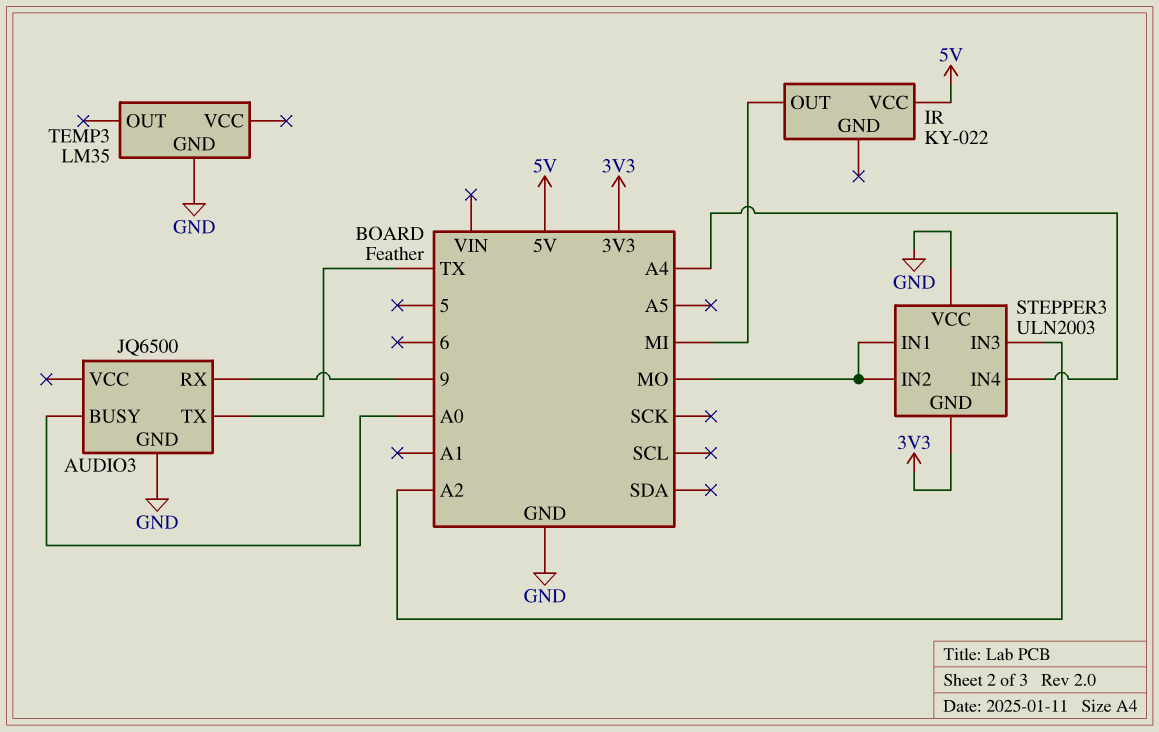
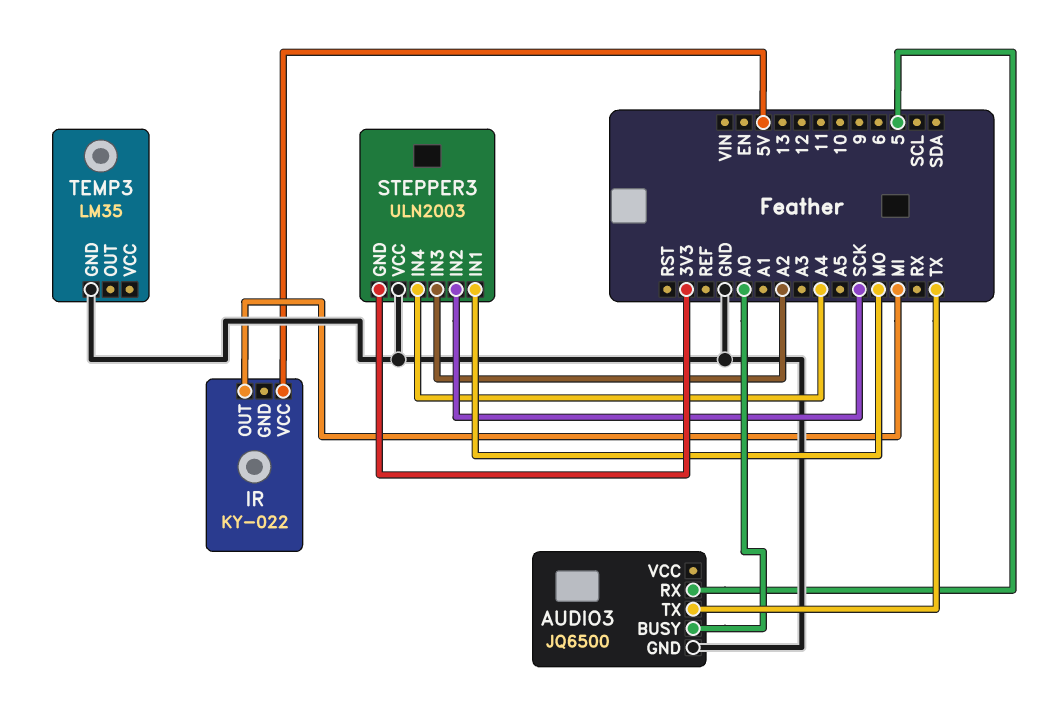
AUDIO3 pin RX: 9 -> 5
STEPPER3 pin IN2: MO -> SCK

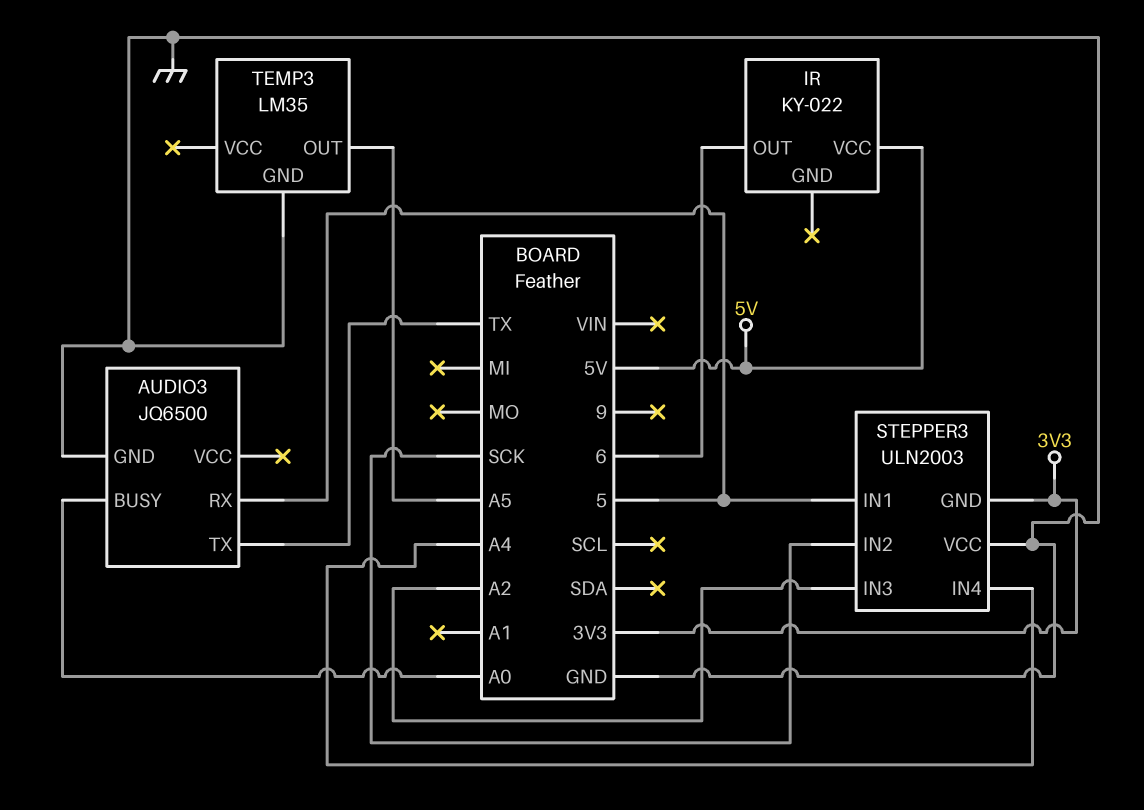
IR pin OUT: MI -> 6
STEPPER3 pin IN1: MO -> 5
TEMP3 pin OUT: none -> A5

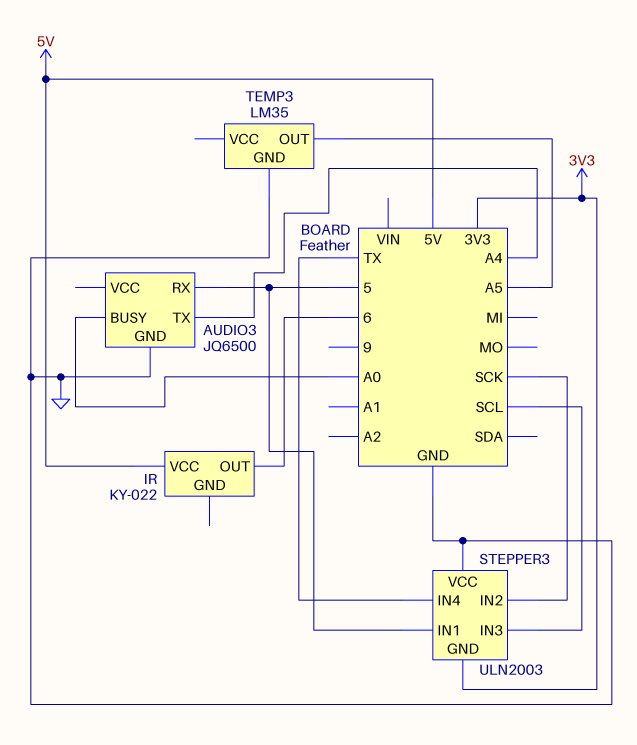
AUDIO3 pin TX: TX -> A4
STEPPER3 pin IN3: A2 -> SCL
STEPPER3 pin IN4: A4 -> TX

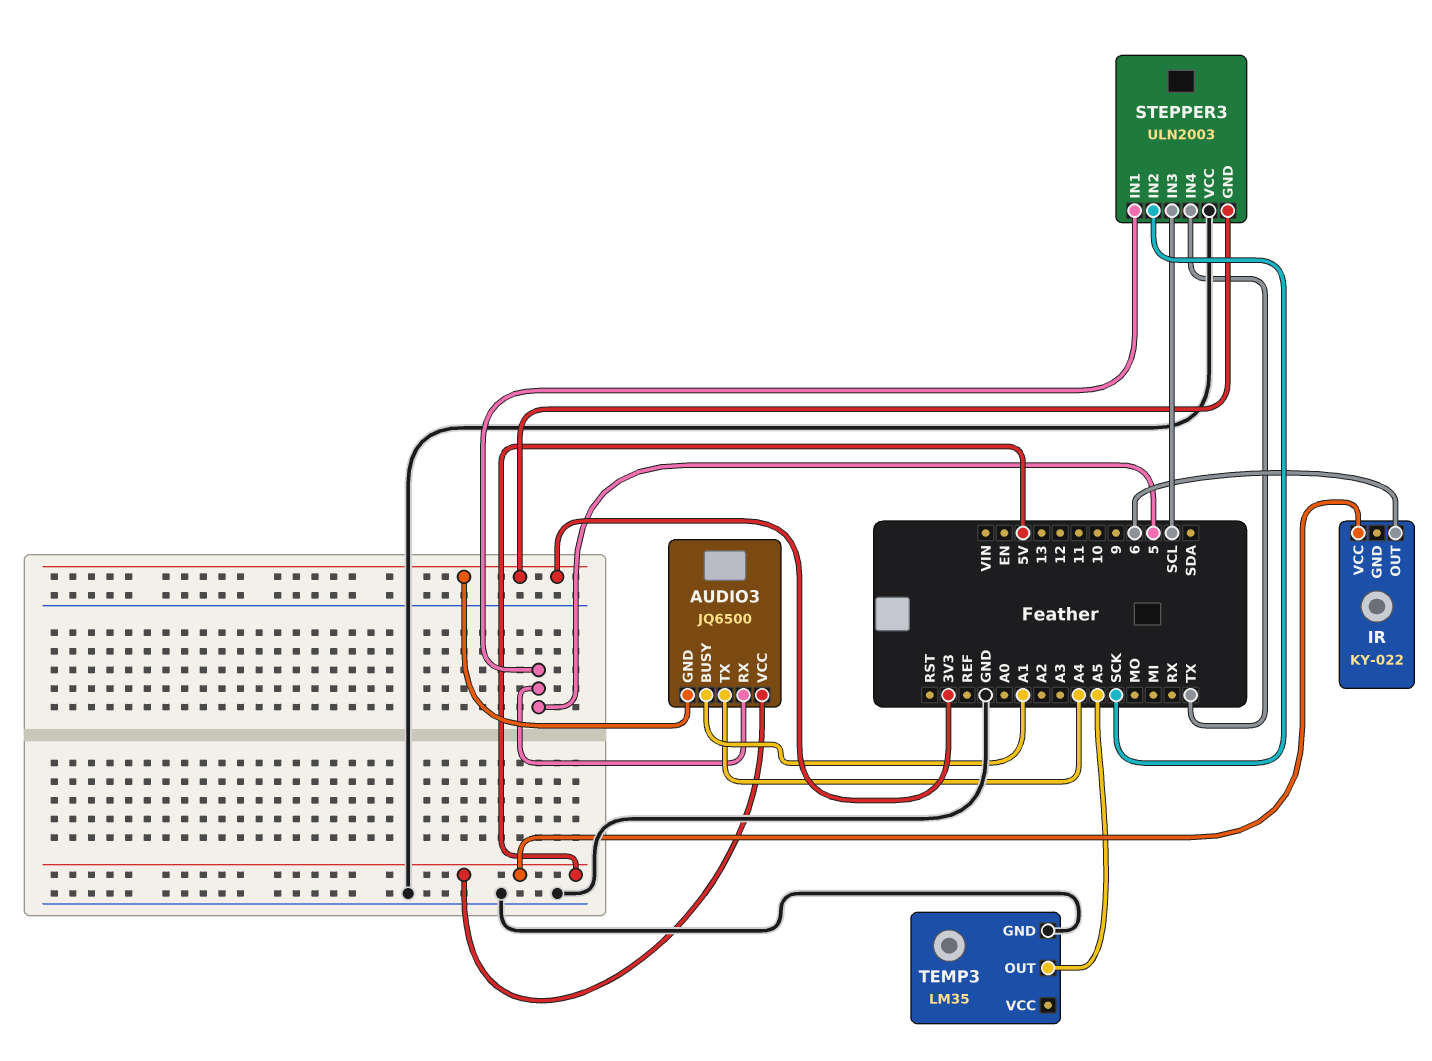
AUDIO3 pin BUSY: A0 -> A1
AUDIO3 pin GND: GND -> 3V3
AUDIO3 pin VCC: none -> 5V

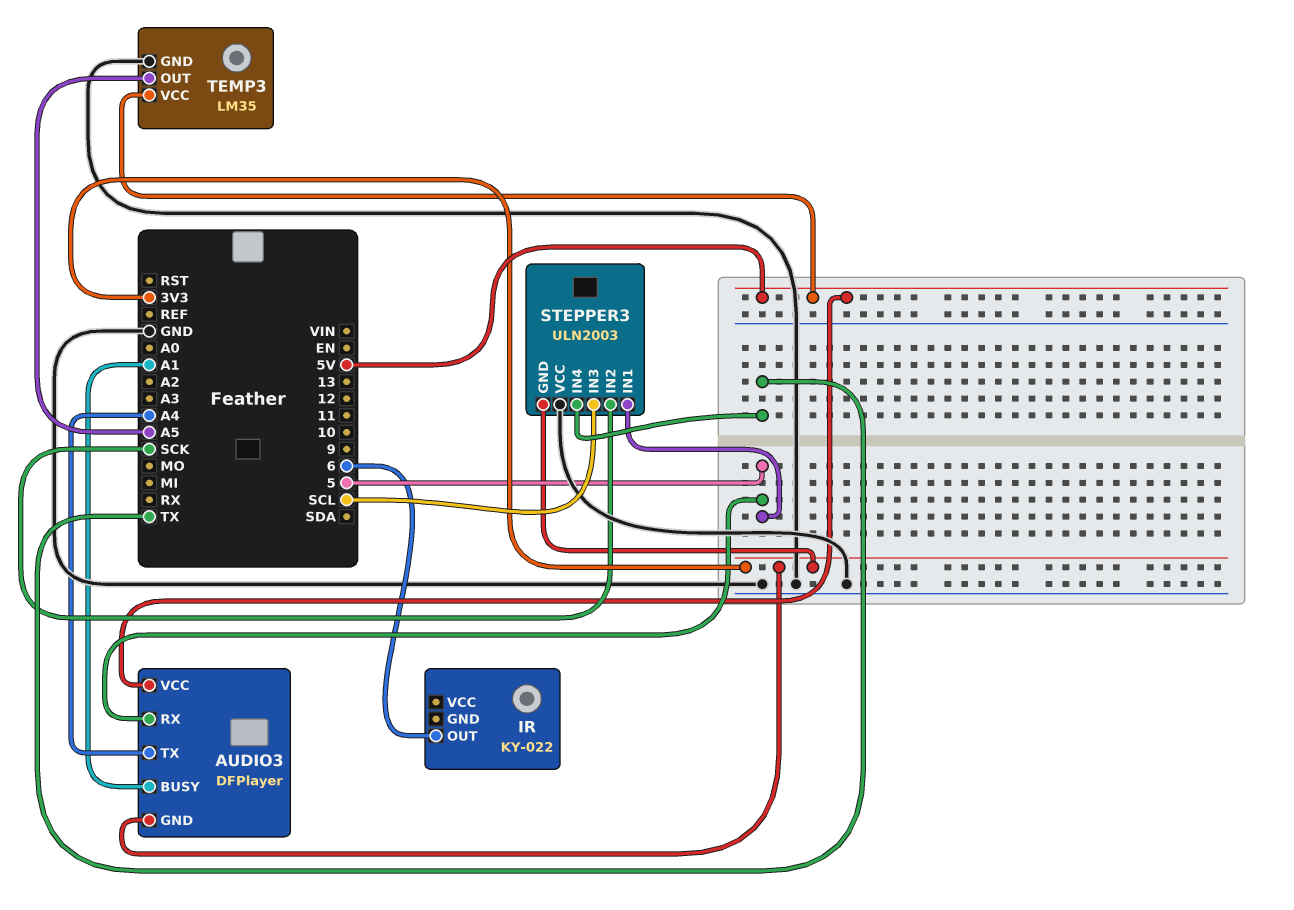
AUDIO3: JQ6500 -> DFPlayer
IR pin VCC: 5V -> none
TEMP3 pin VCC: none -> 5V

